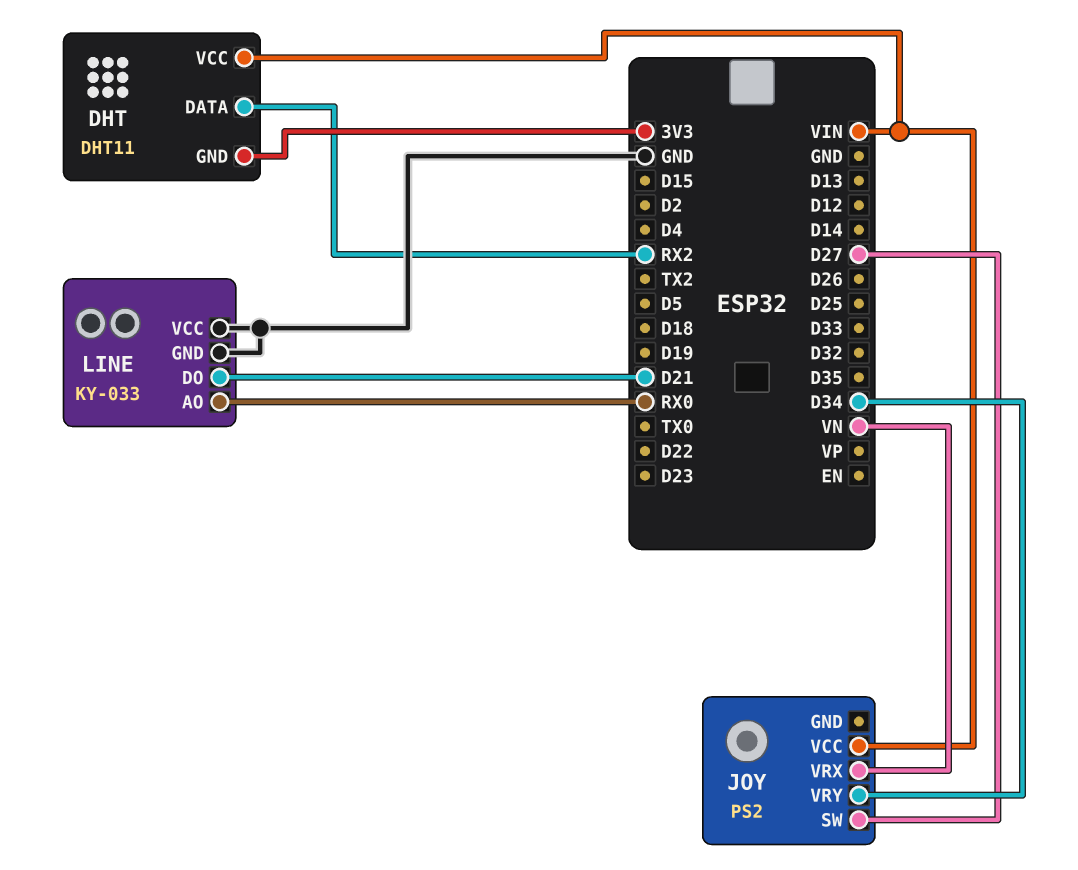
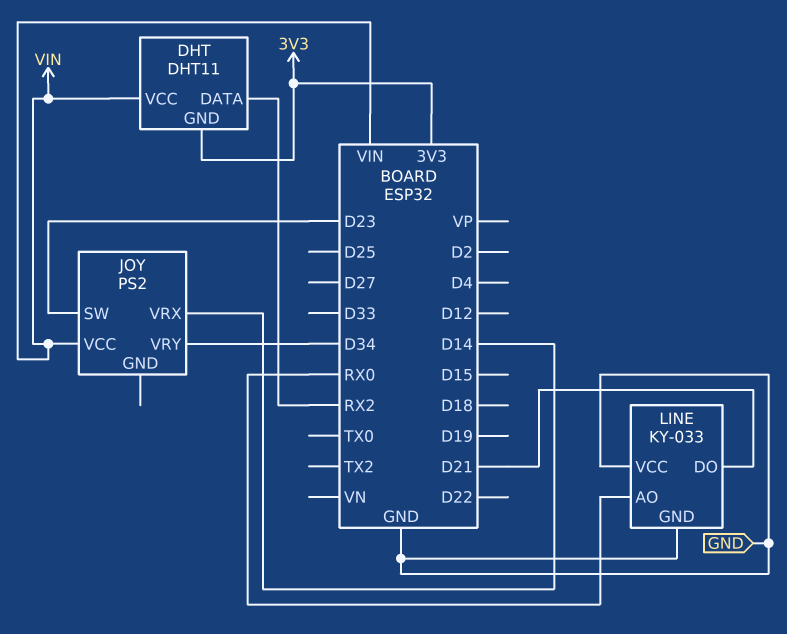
JOY pin SW: D27 -> D23
JOY pin VRX: VN -> D14

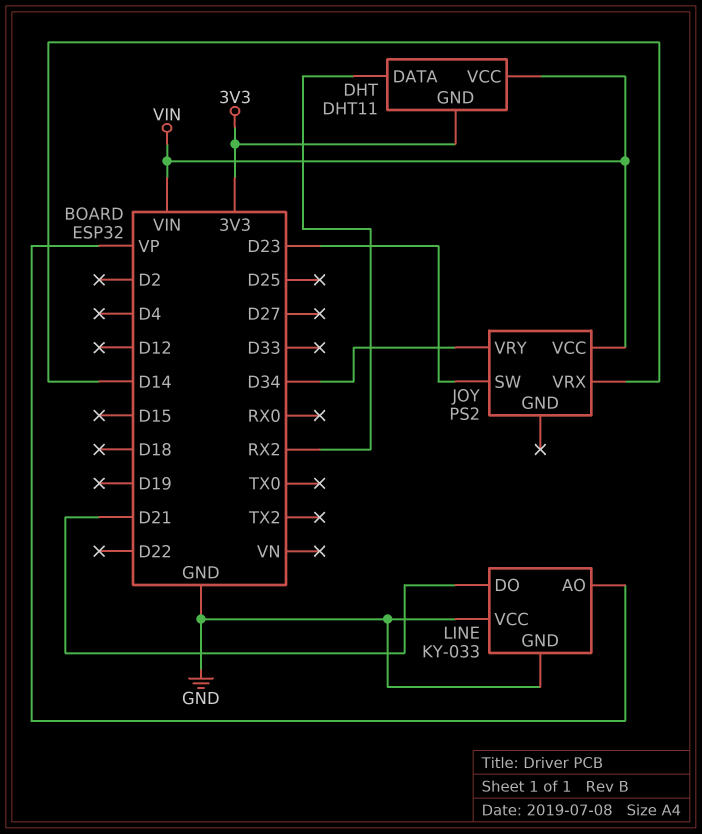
LINE pin AO: RX0 -> VP

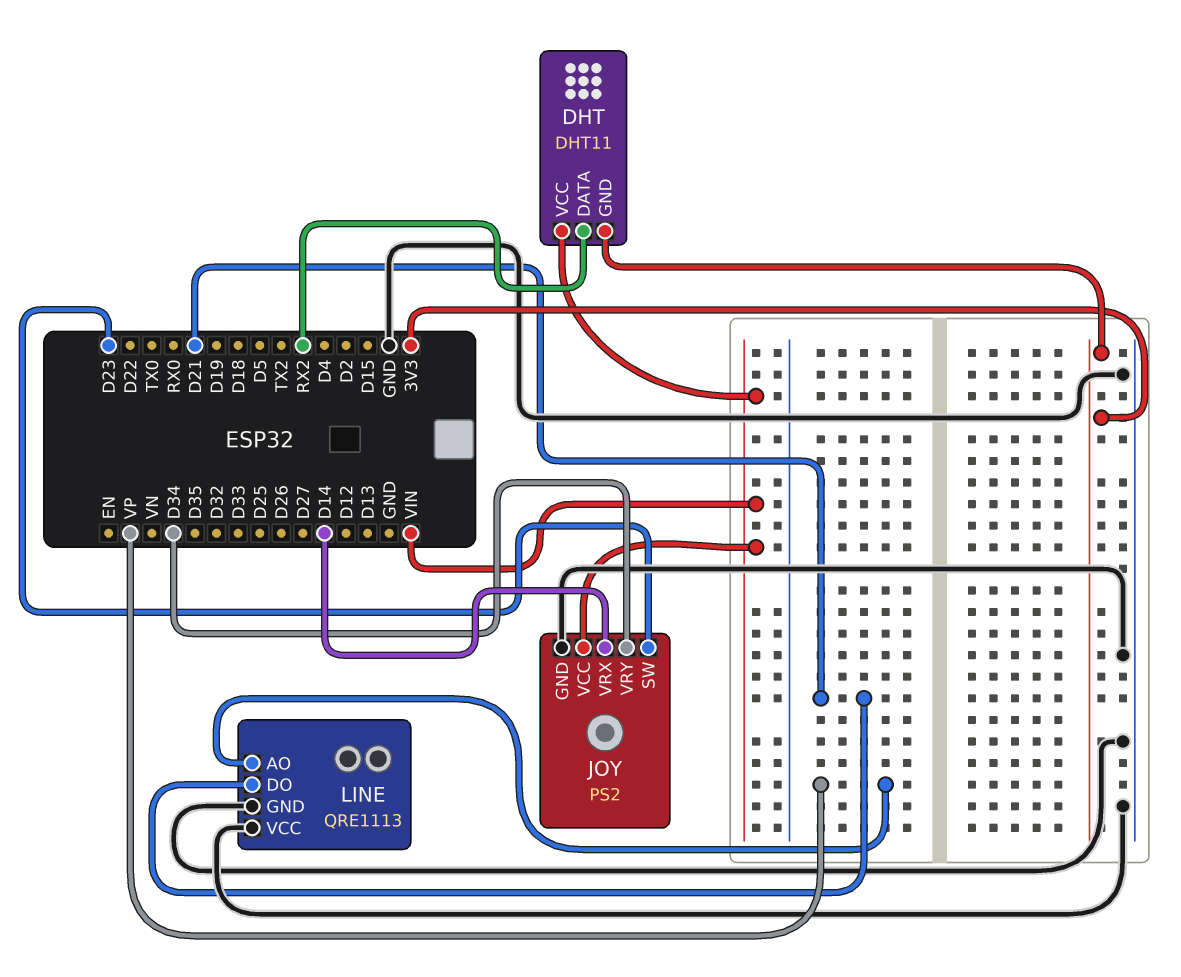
JOY pin GND: none -> GND
LINE: KY-033 -> QRE1113

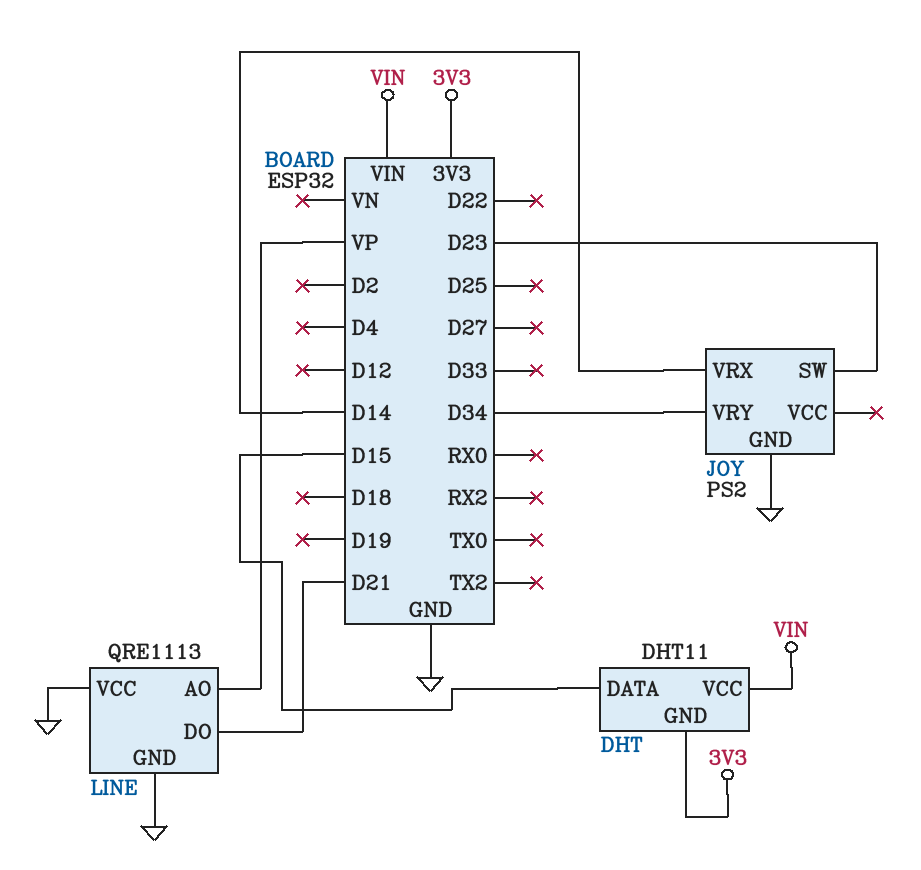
DHT pin DATA: RX2 -> D15
JOY pin VCC: VIN -> none

